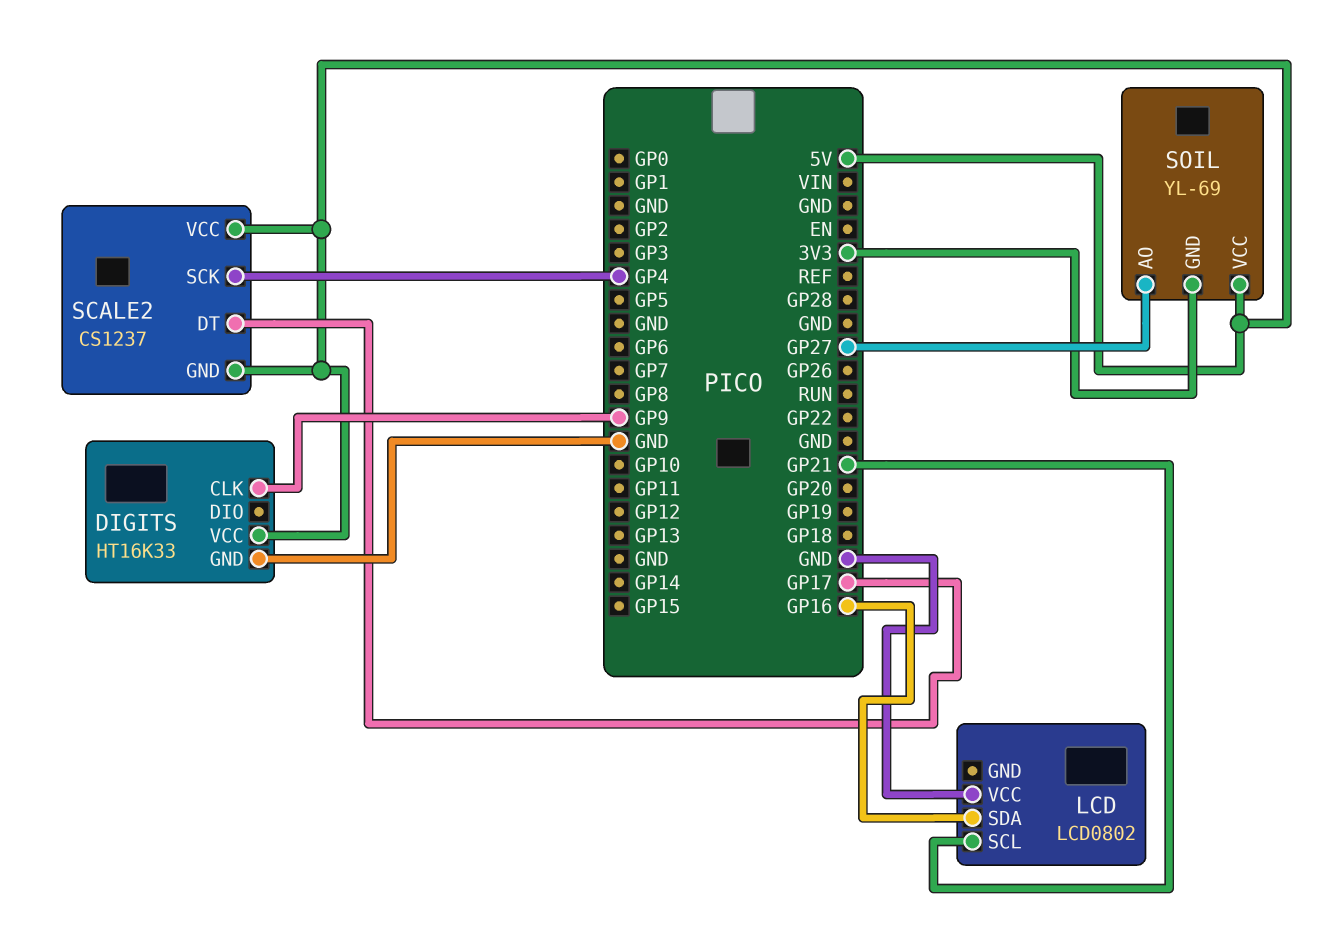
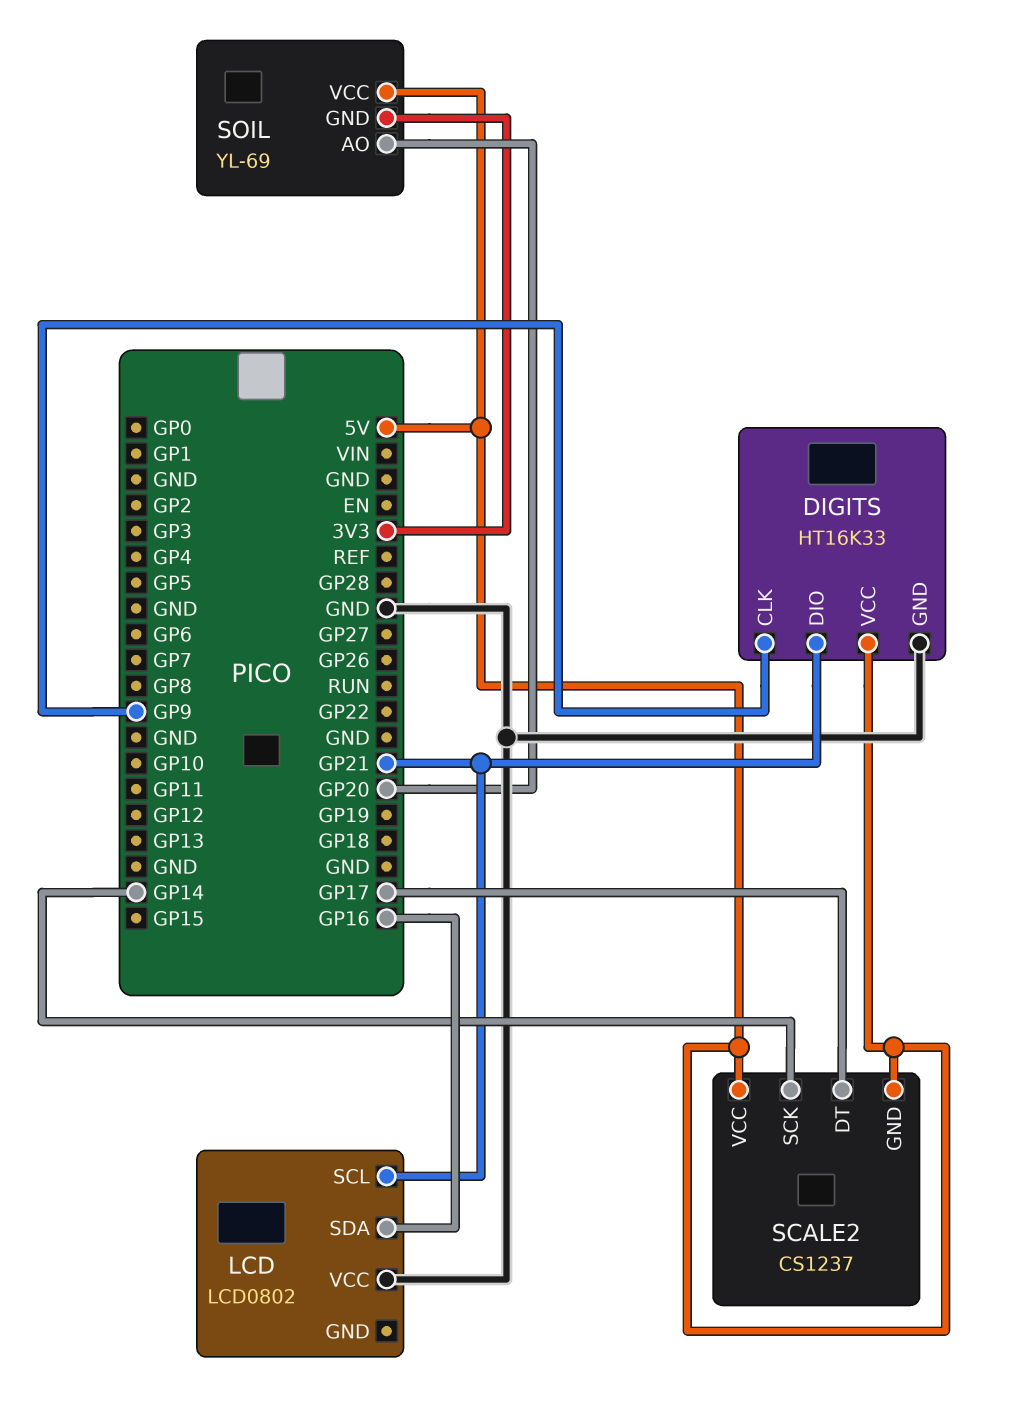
DIGITS pin DIO: none -> GP21
SCALE2 pin SCK: GP4 -> GP14
SOIL pin AO: GP27 -> GP20

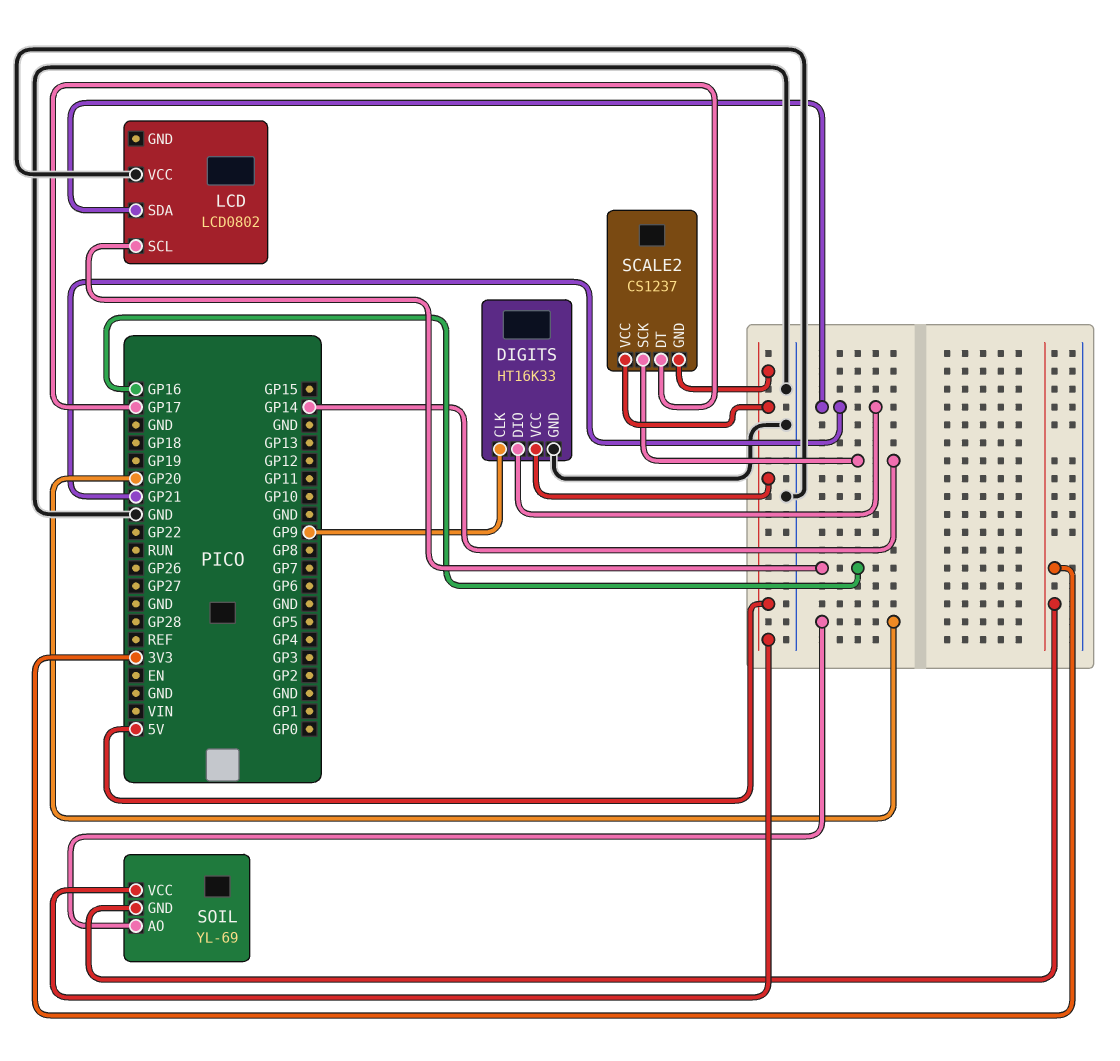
LCD pin SCL: GP21 -> GP16
LCD pin SDA: GP16 -> GP21

